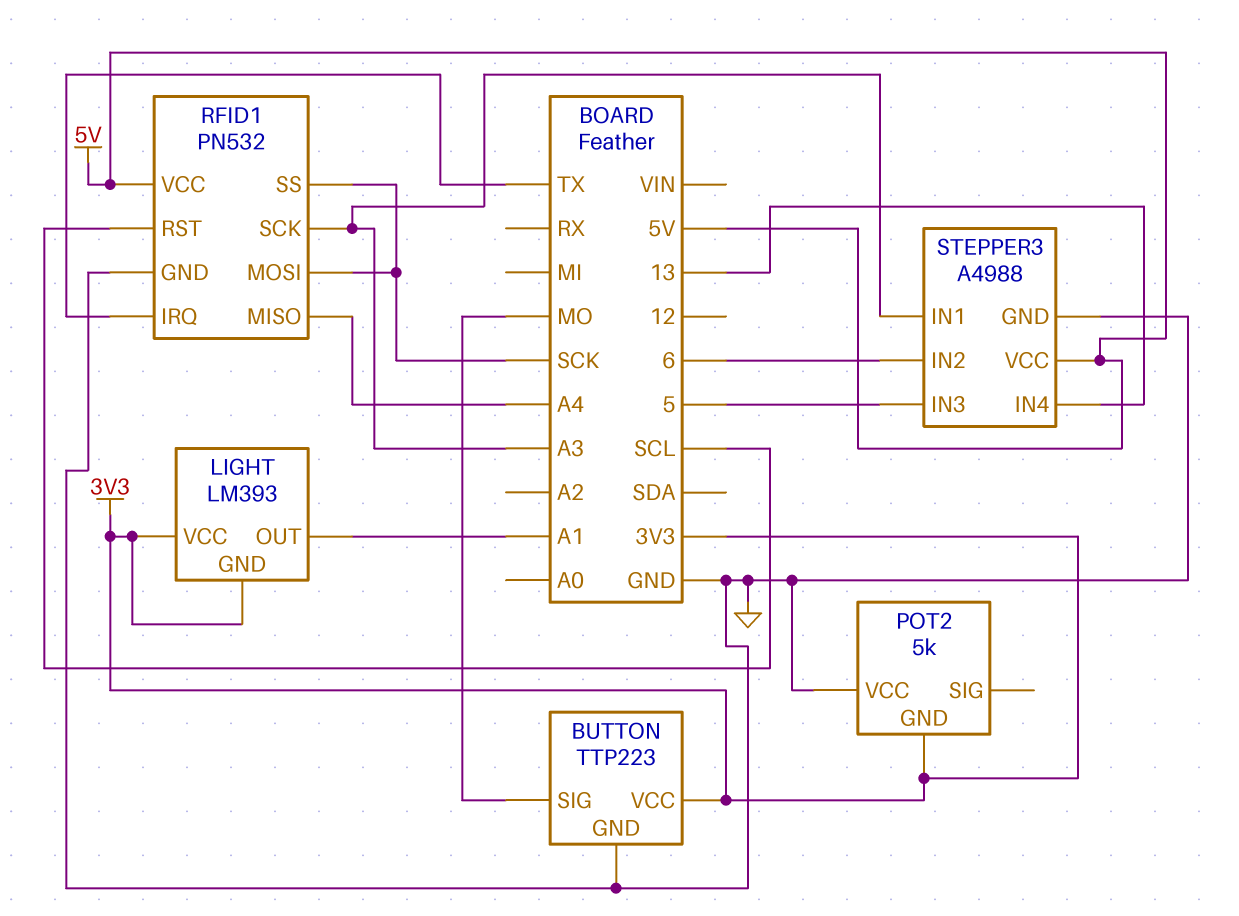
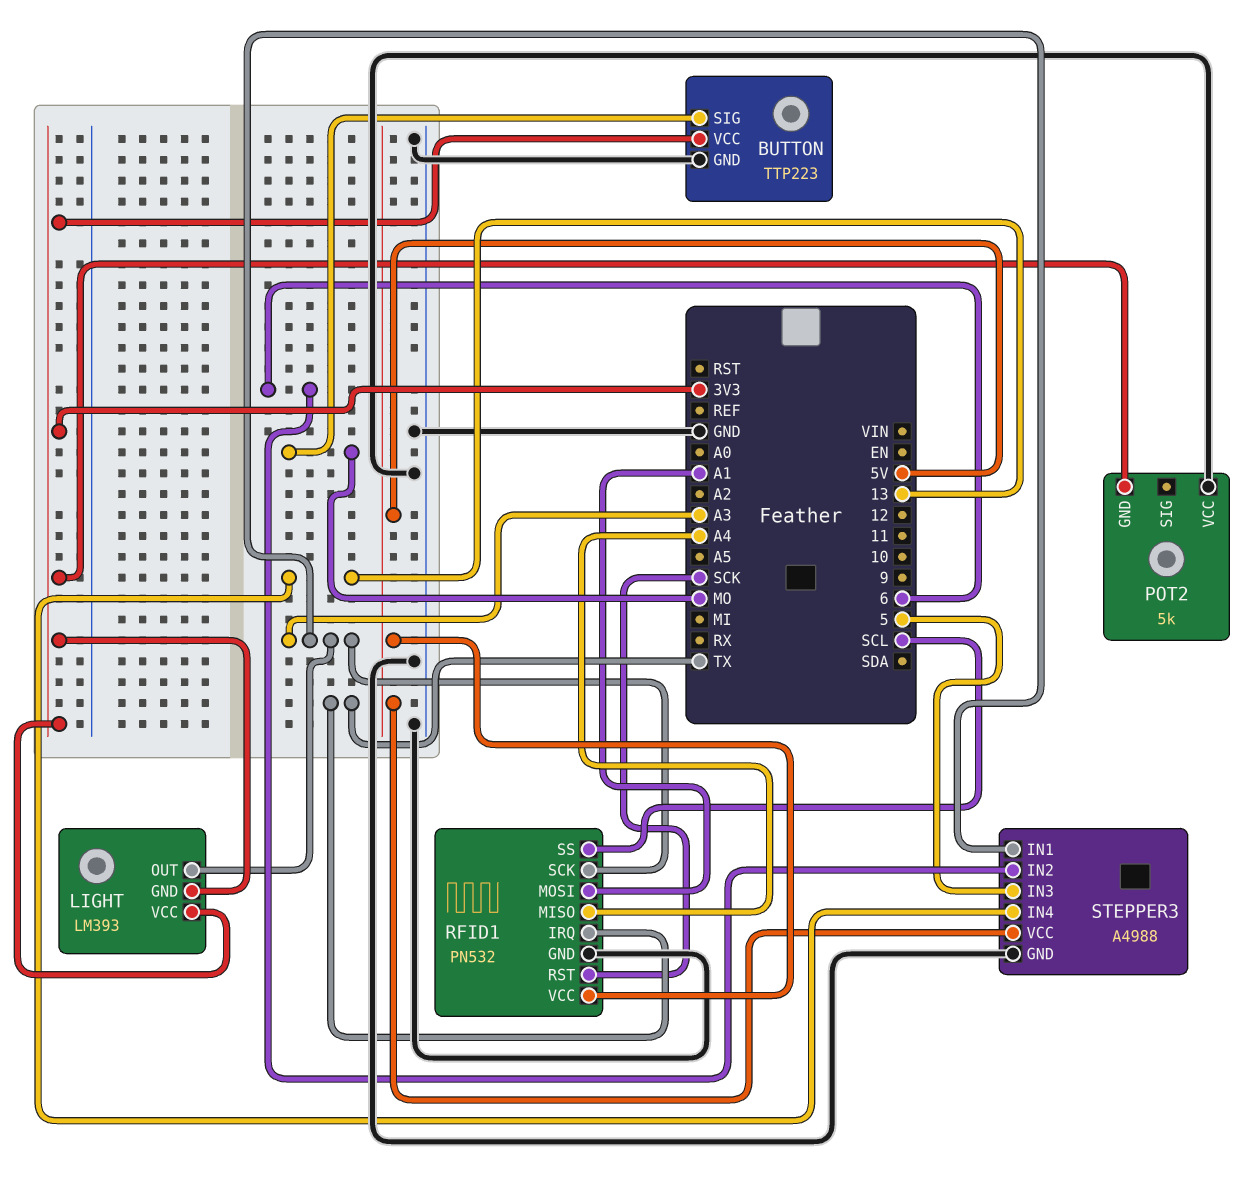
LIGHT pin OUT: A1 -> A3
RFID1 pin MOSI: SCK -> A1
RFID1 pin RST: SCL -> SCK
RFID1 pin SS: SCK -> SCL

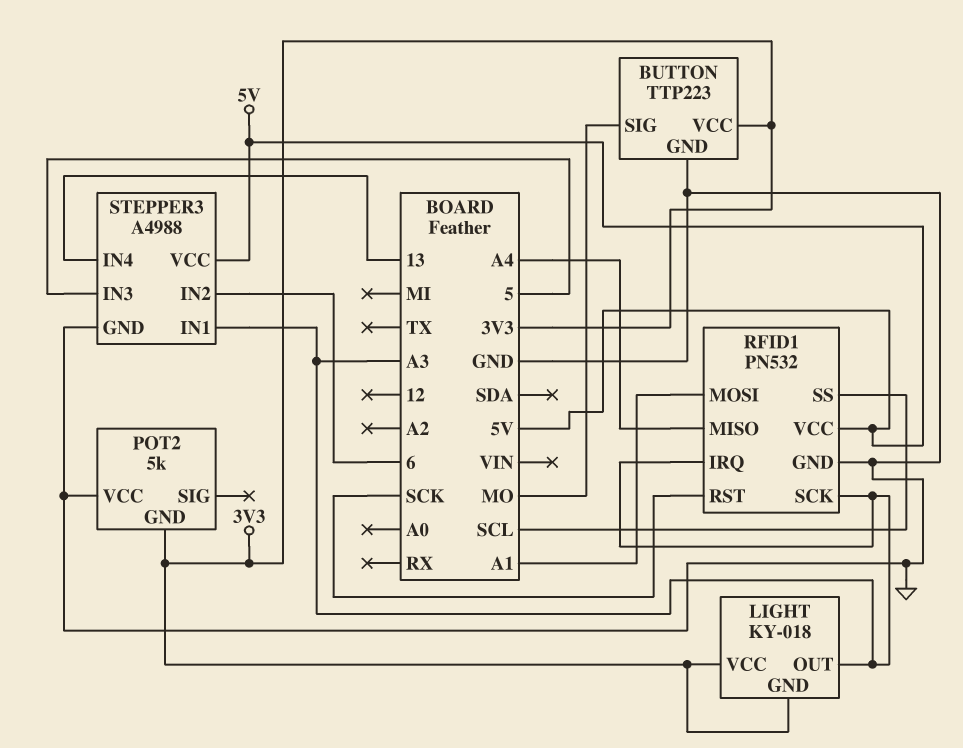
LIGHT: LM393 -> KY-018
RFID1 pin IRQ: TX -> A3

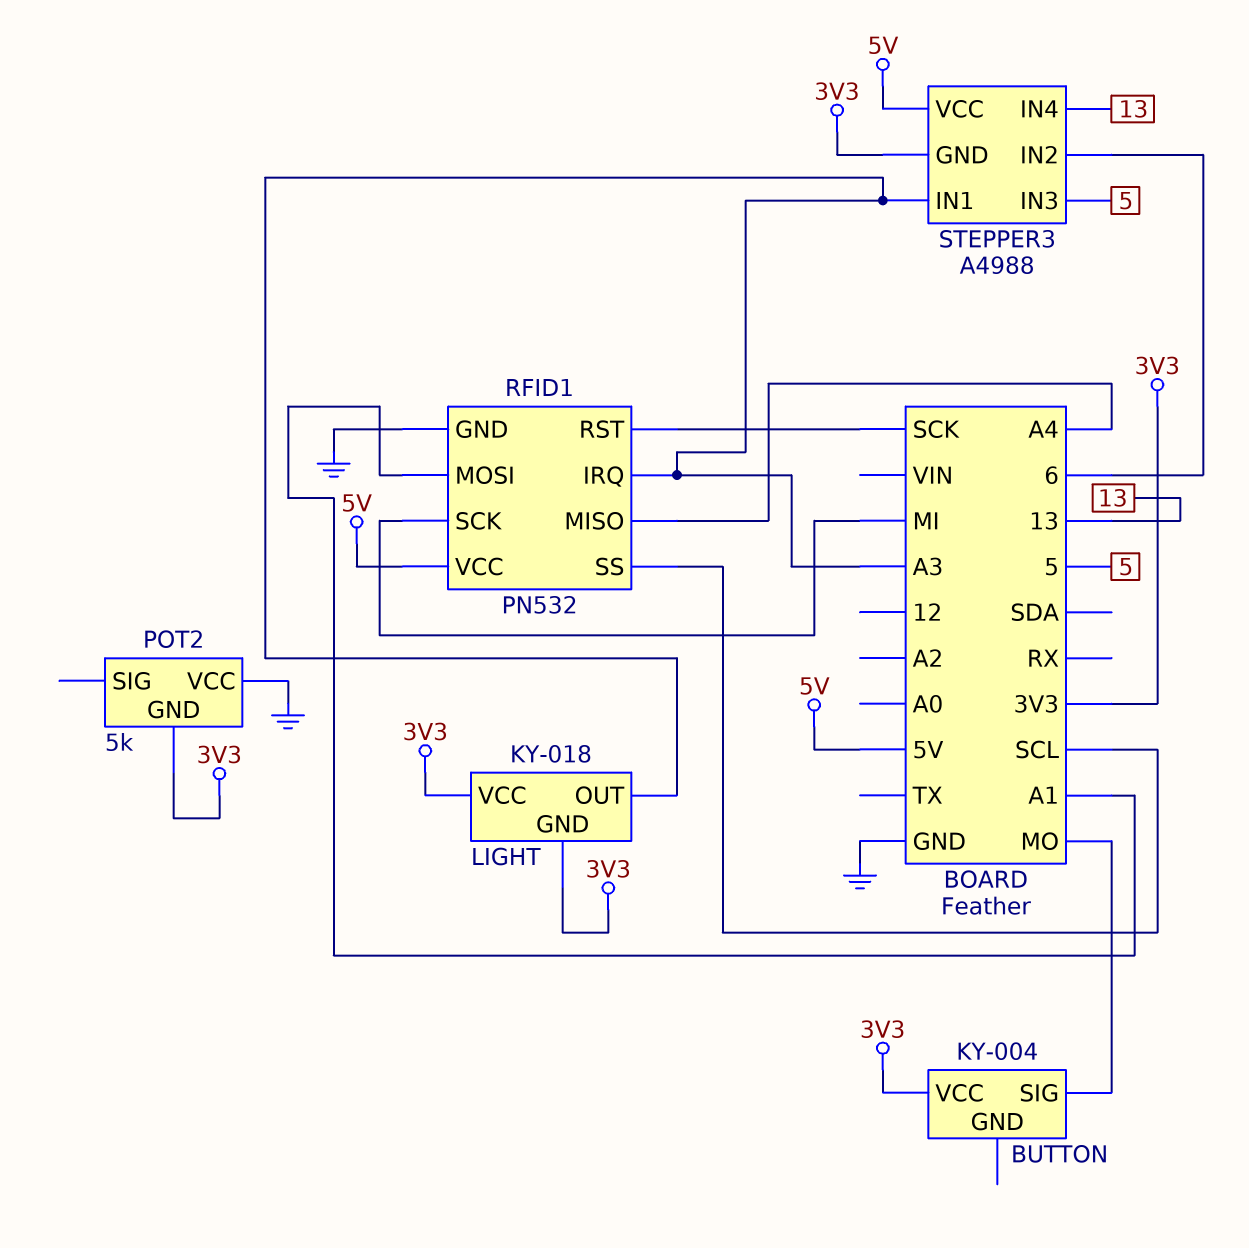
BUTTON: TTP223 -> KY-004
BUTTON pin GND: GND -> none
RFID1 pin SCK: A3 -> MI
STEPPER3 pin GND: GND -> 3V3

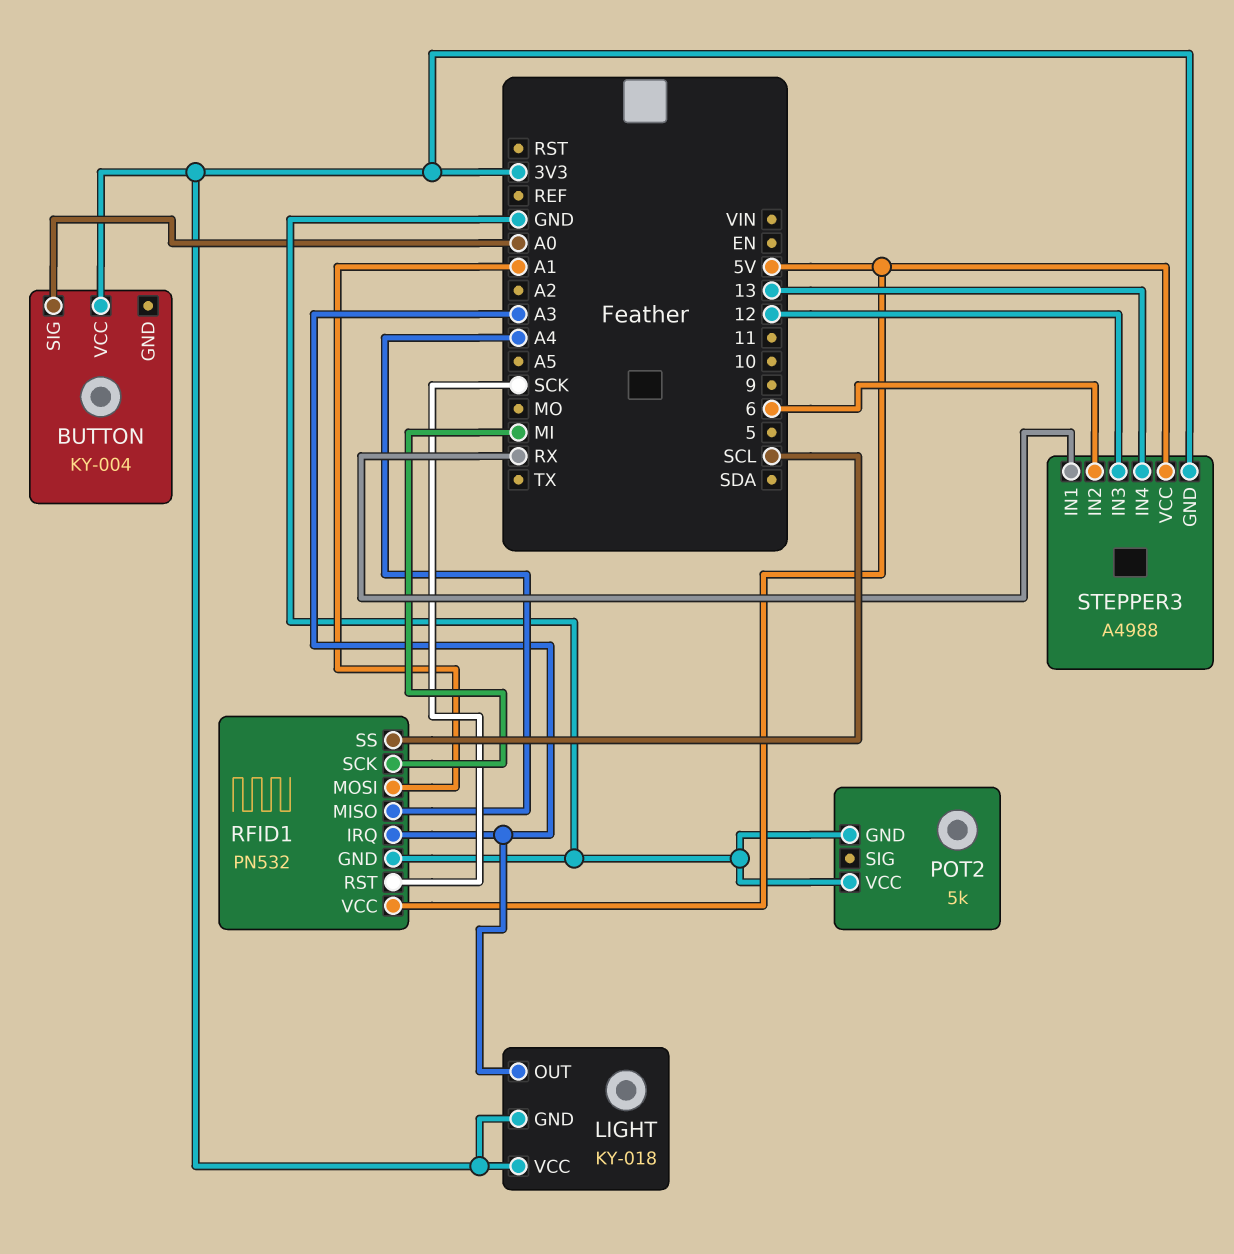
BUTTON pin SIG: MO -> A0
POT2 pin GND: 3V3 -> GND
STEPPER3 pin IN1: A3 -> RX
STEPPER3 pin IN3: 5 -> 12

